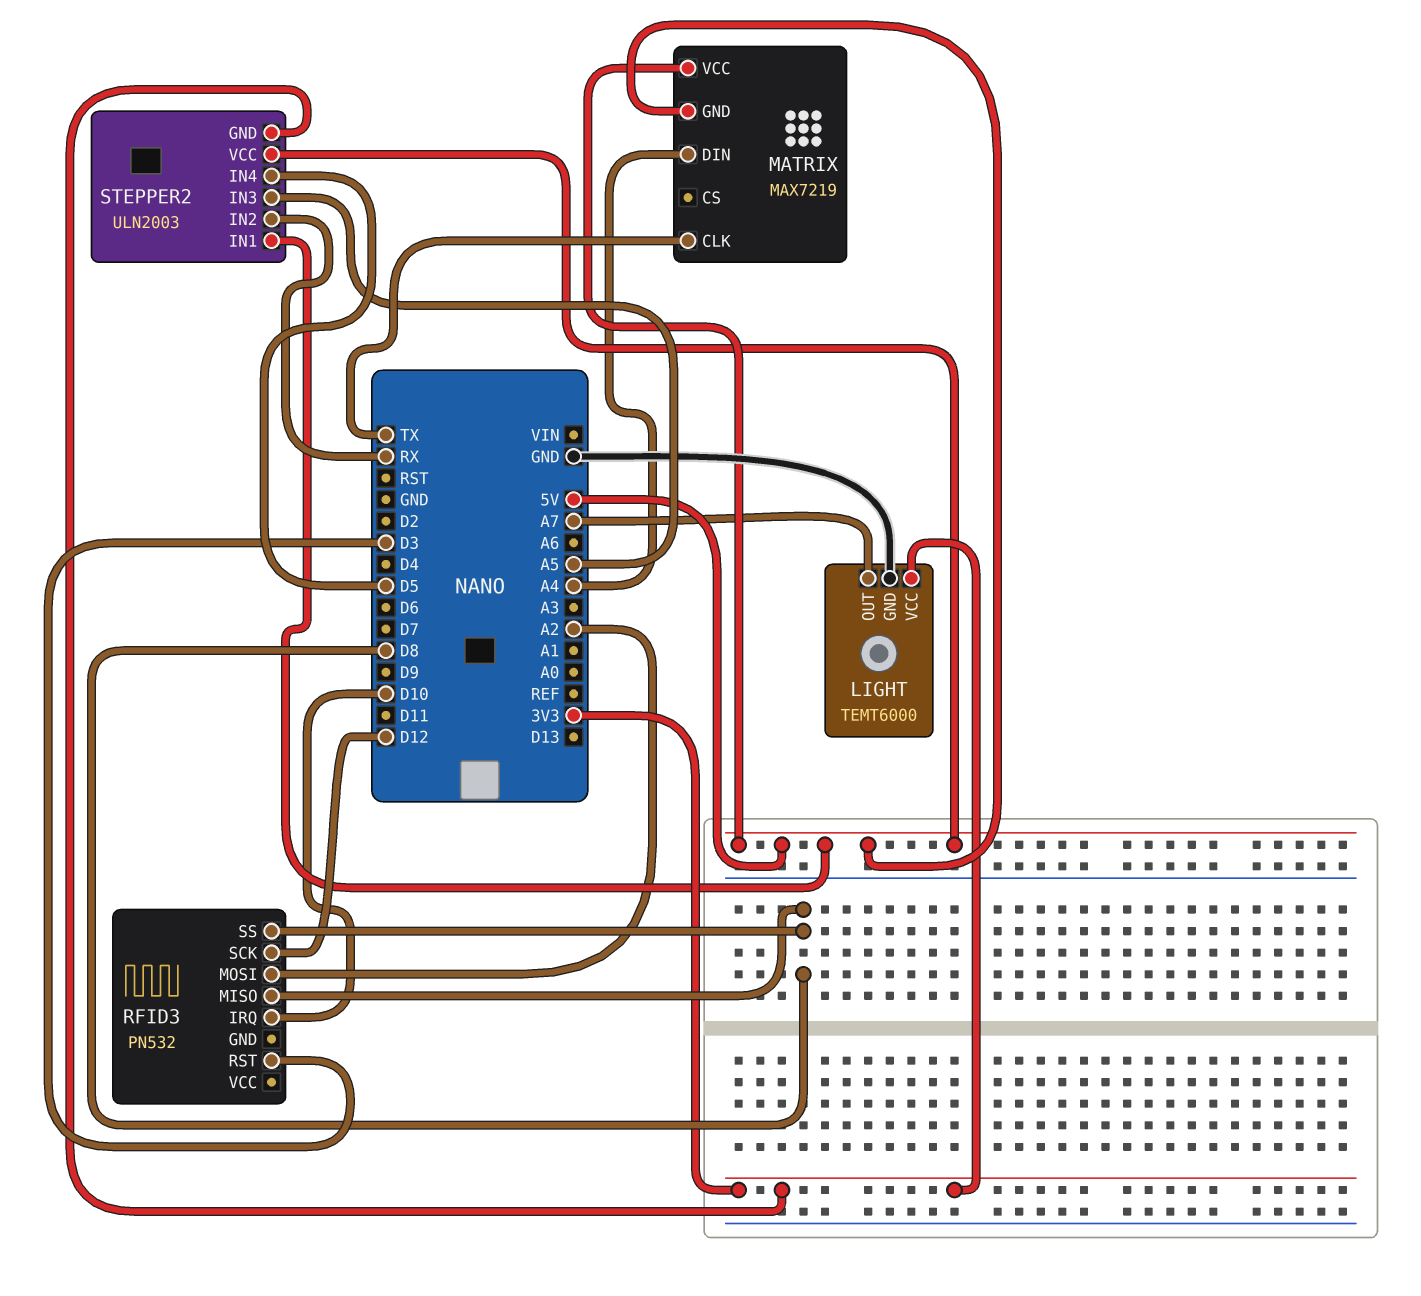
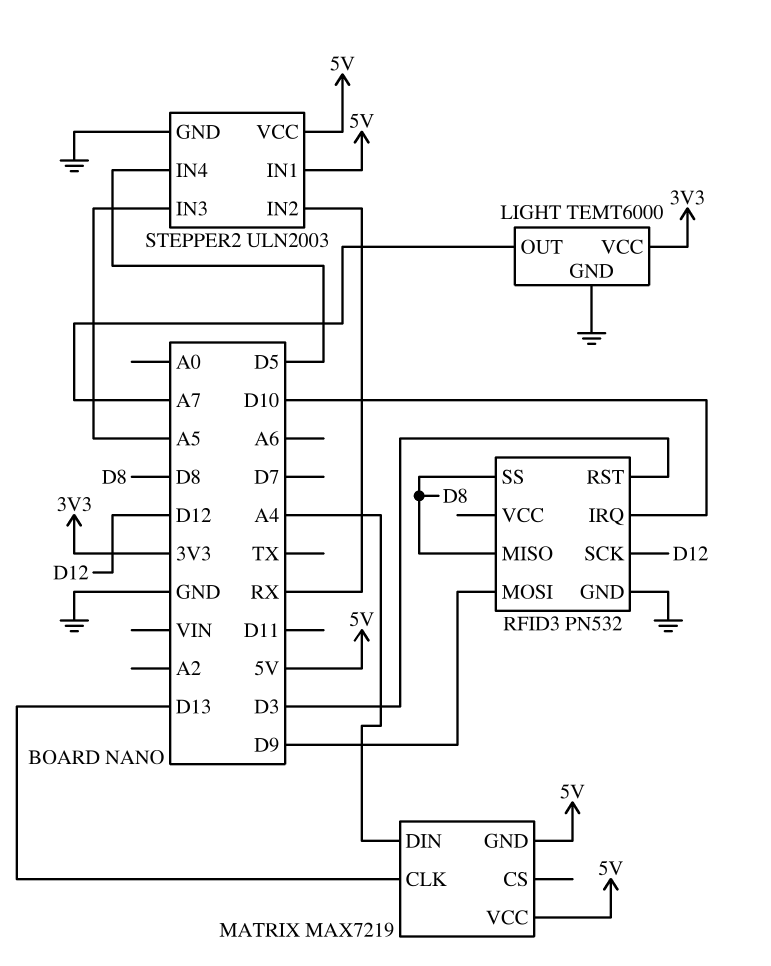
MATRIX pin CLK: TX -> D13
RFID3 pin GND: none -> GND
RFID3 pin MOSI: A2 -> D9
STEPPER2 pin GND: 3V3 -> GND

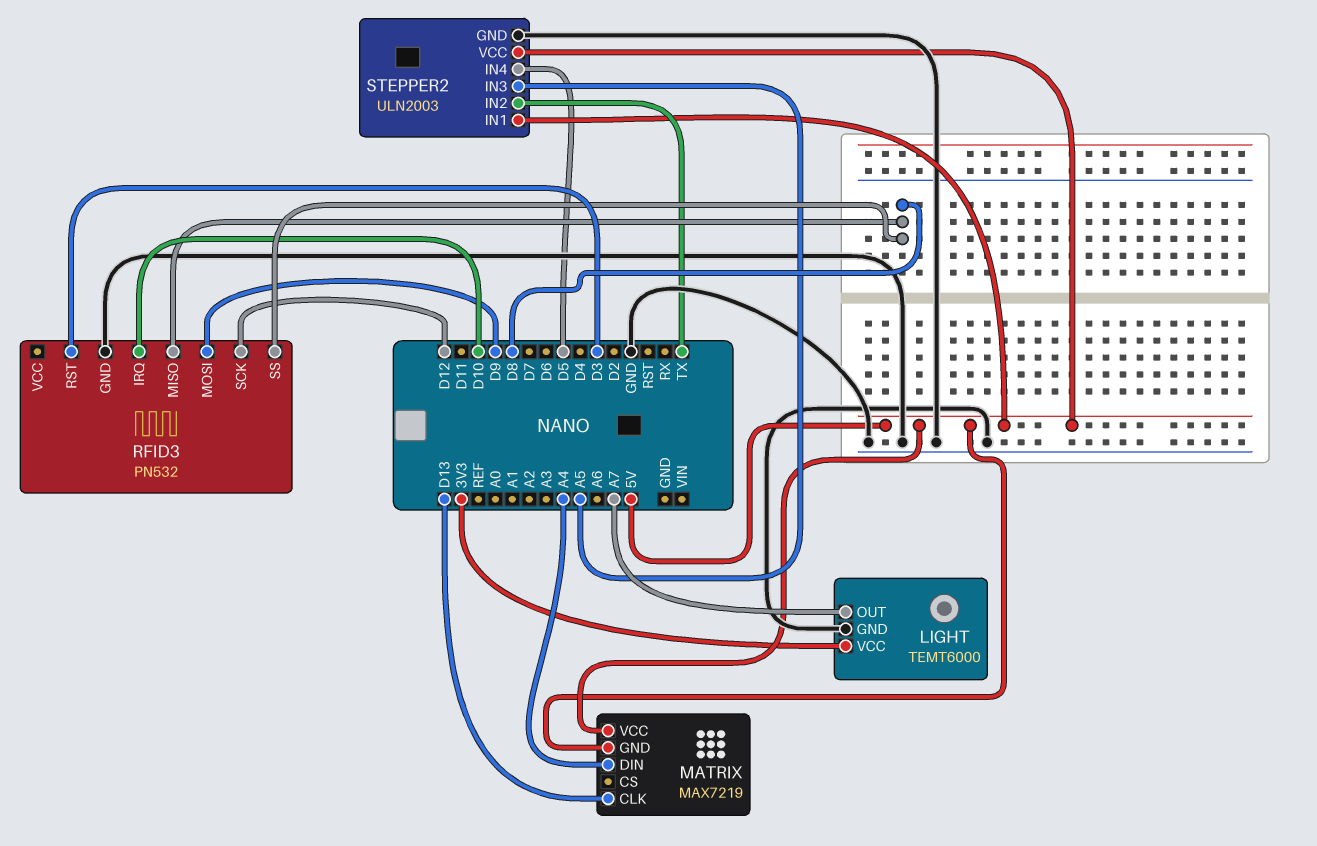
STEPPER2 pin IN2: RX -> TX

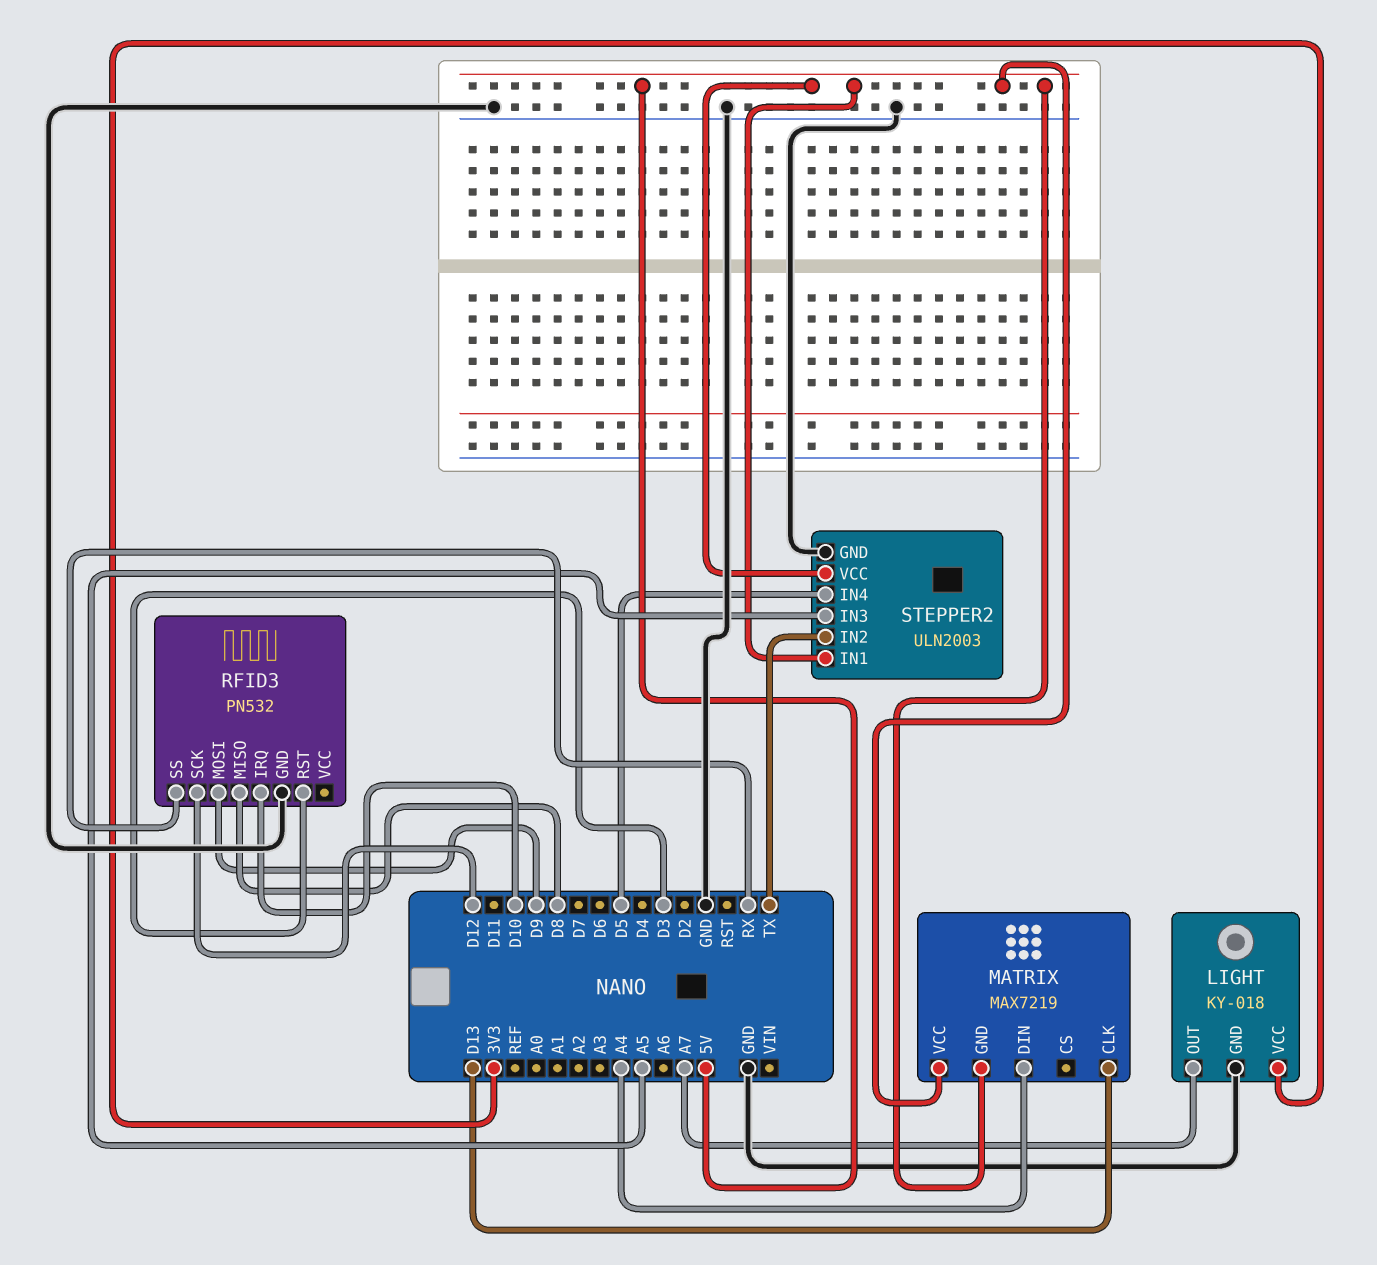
LIGHT: TEMT6000 -> KY-018
RFID3 pin SS: D8 -> RX

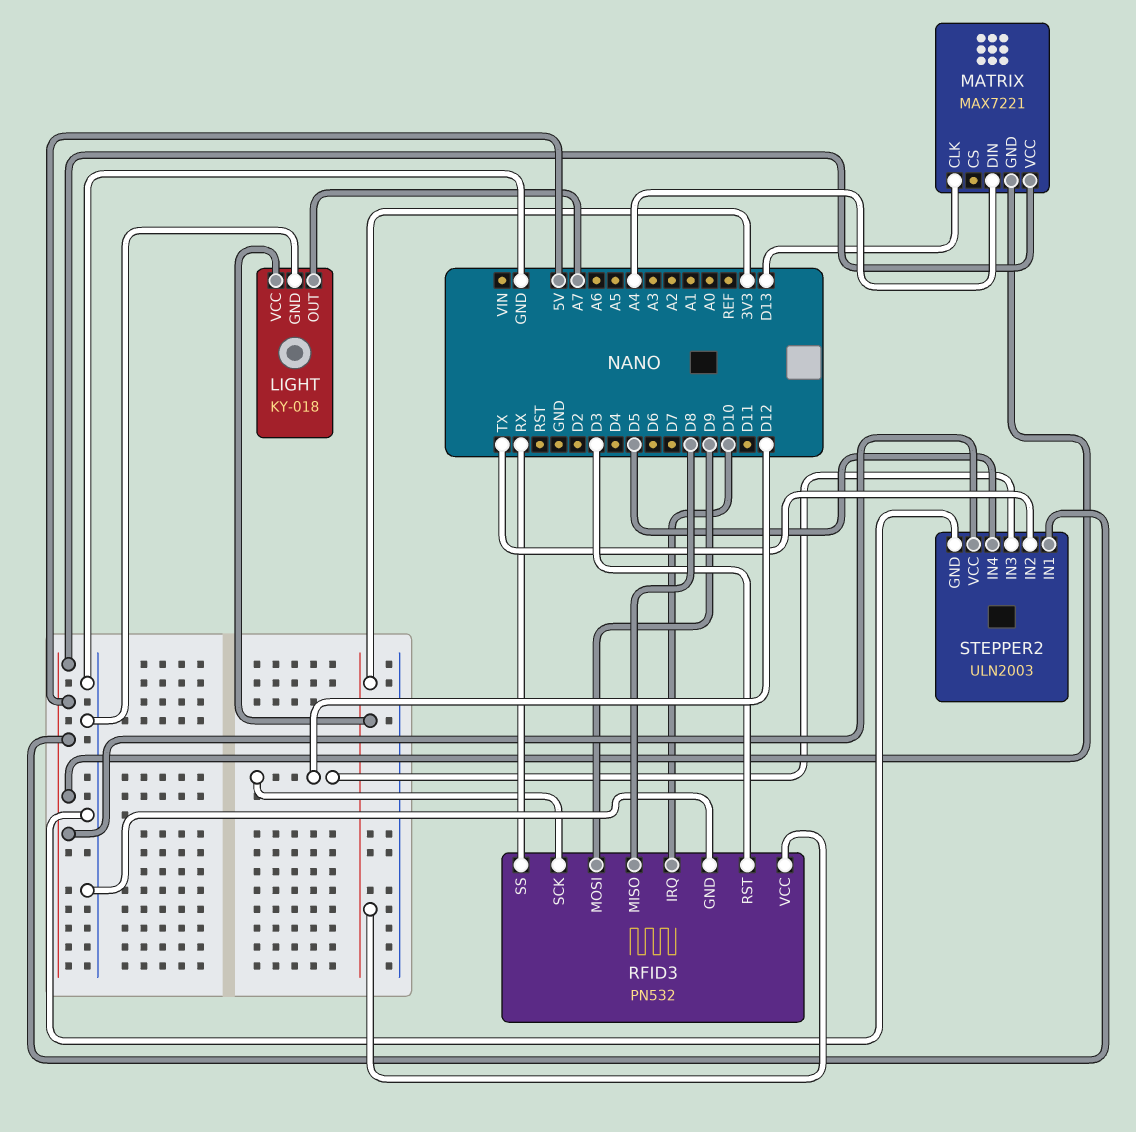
MATRIX: MAX7219 -> MAX7221
RFID3 pin VCC: none -> 3V3
STEPPER2 pin IN3: A5 -> D12

